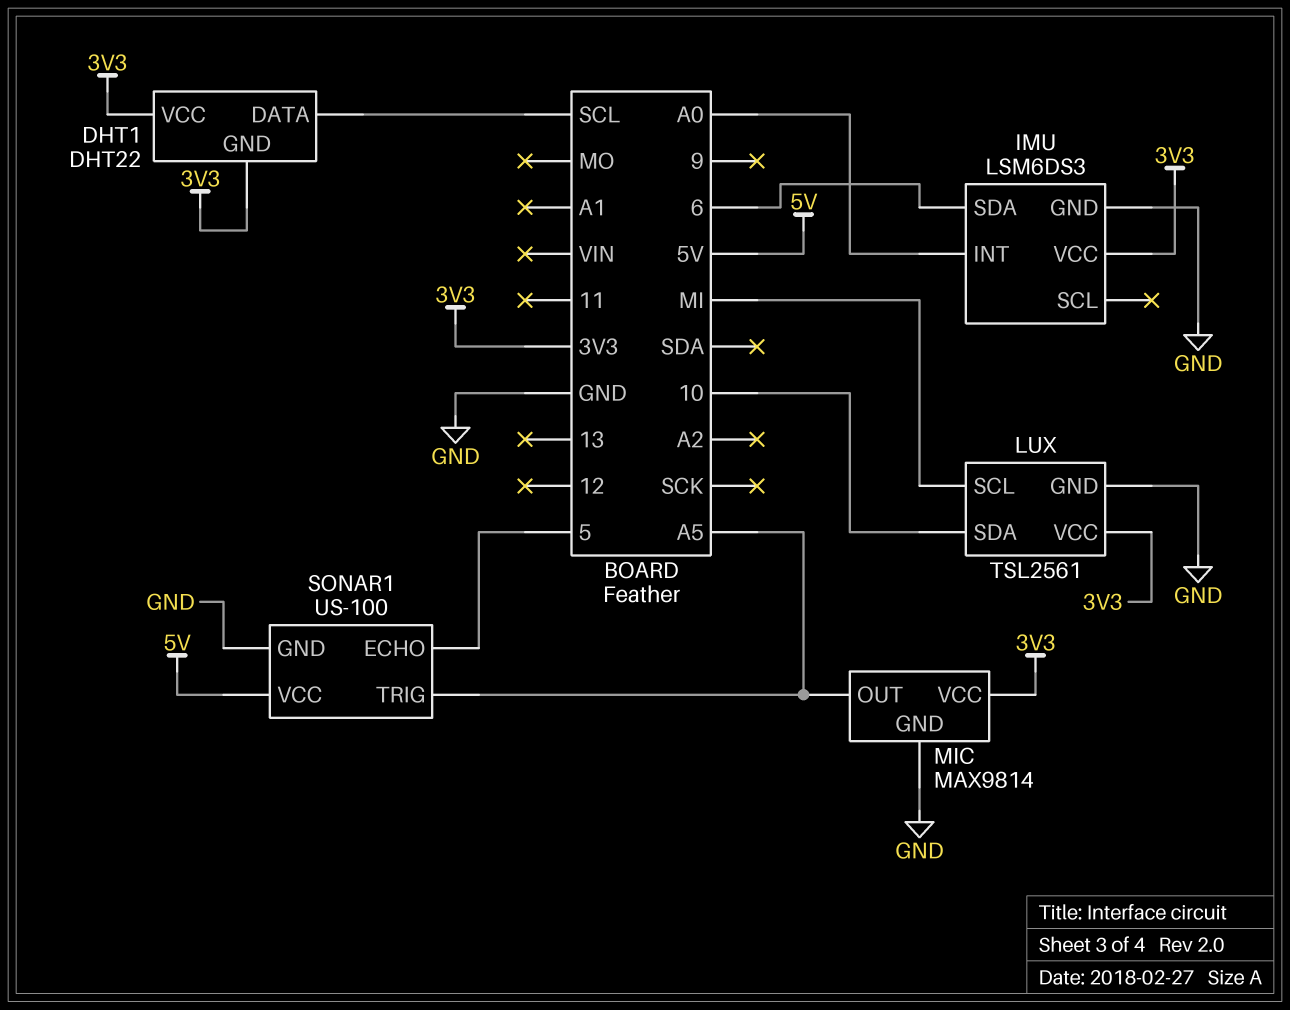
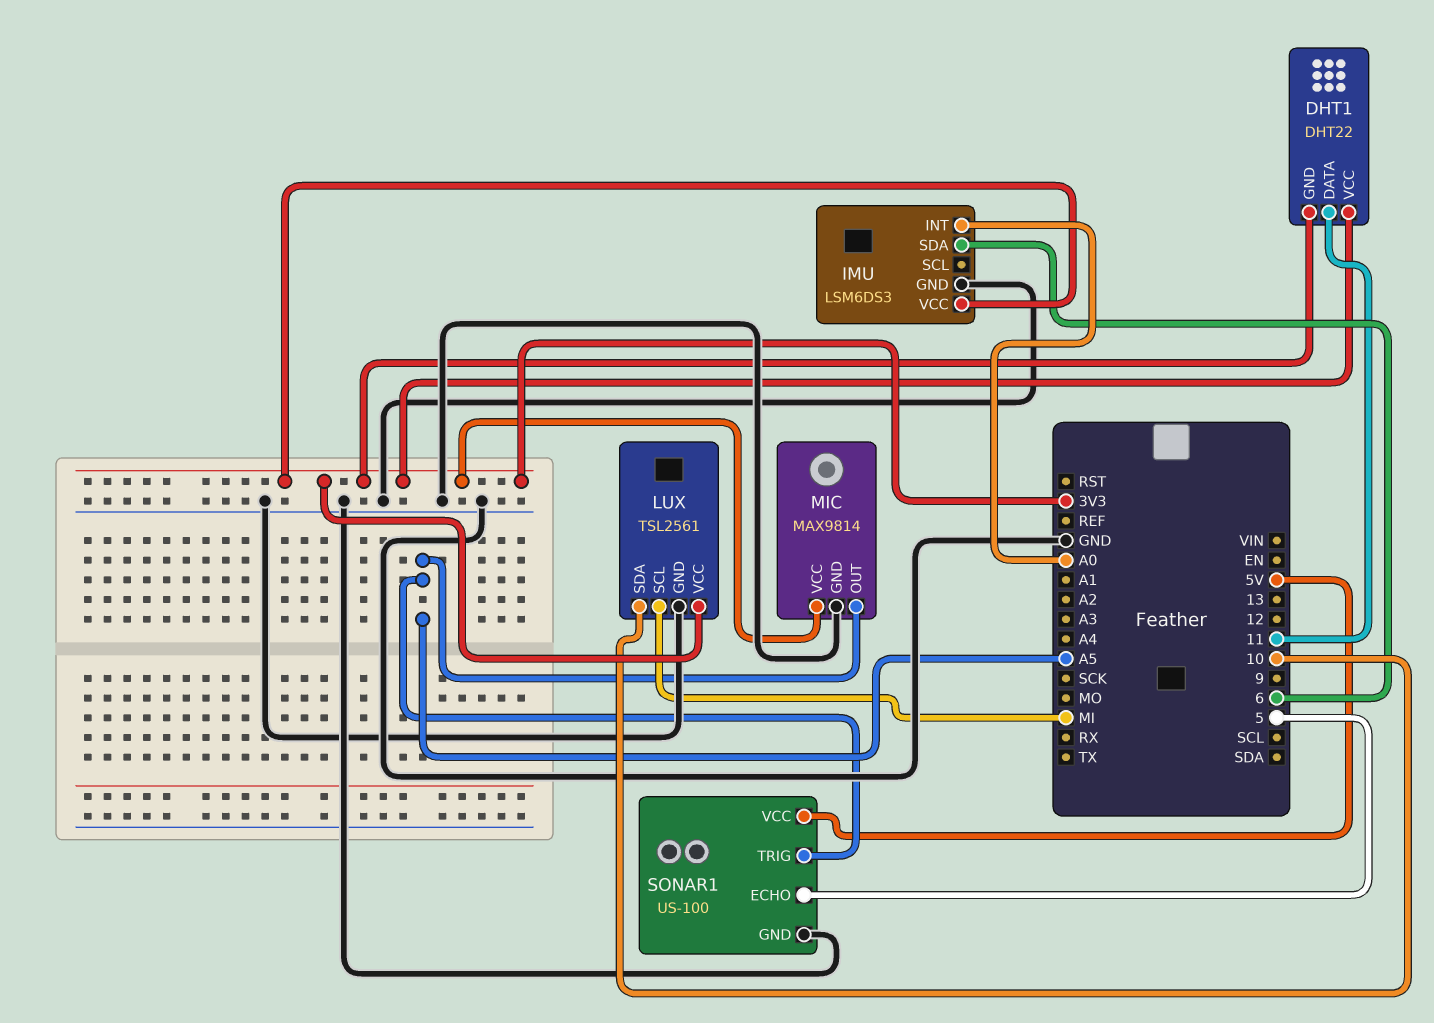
DHT1 pin DATA: SCL -> 11

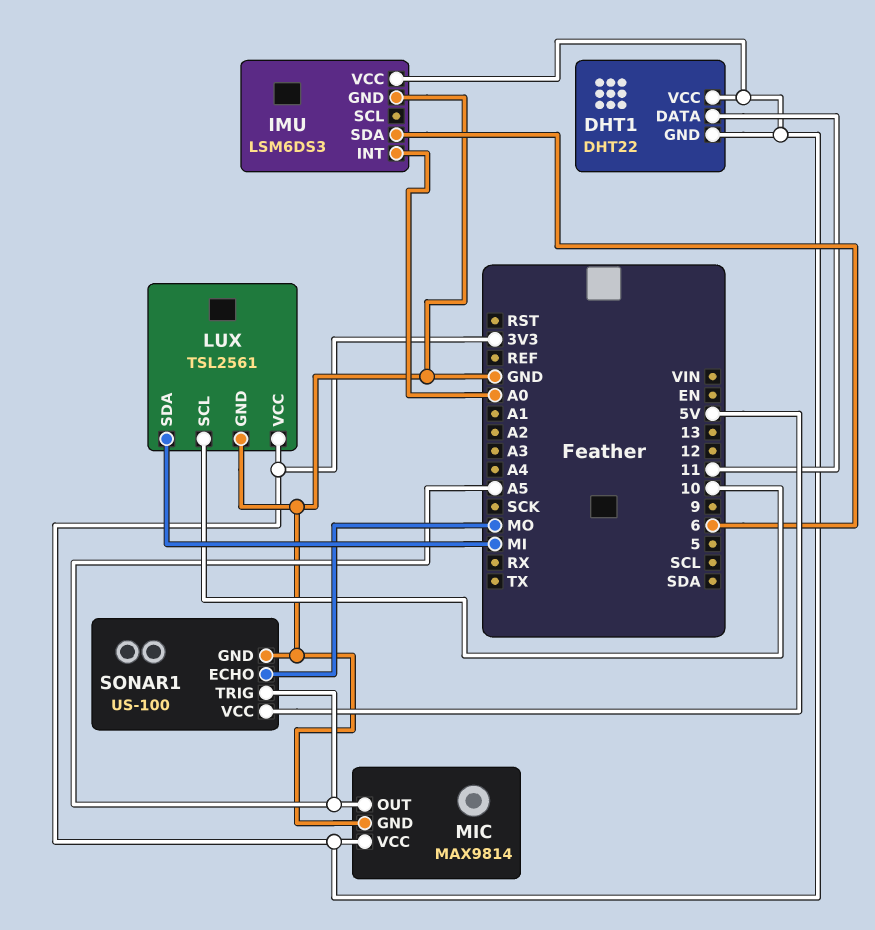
LUX pin SCL: MI -> 10
LUX pin SDA: 10 -> MI
SONAR1 pin ECHO: 5 -> MO

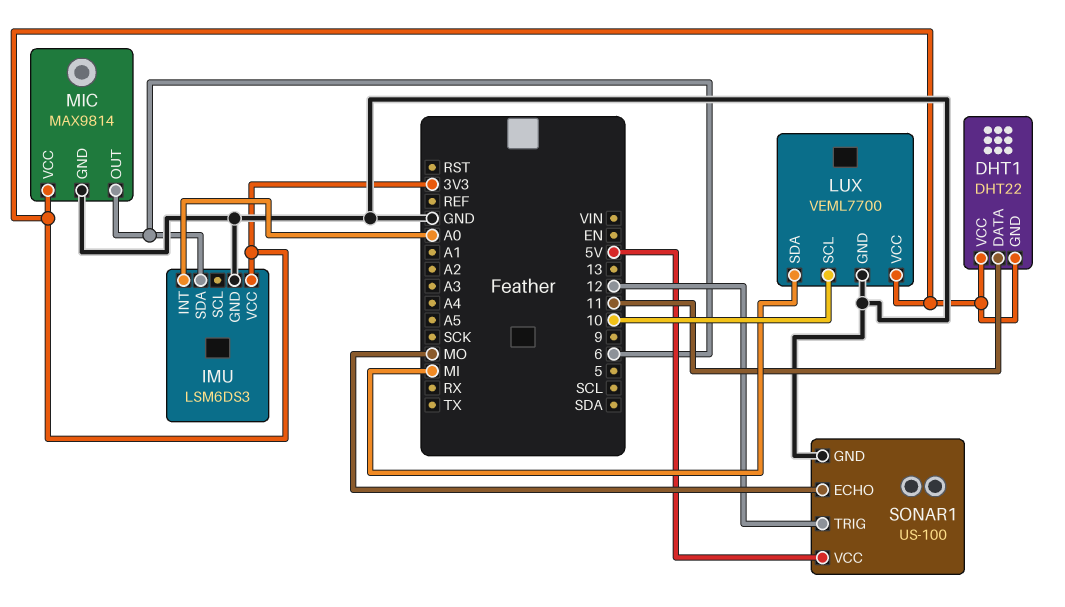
LUX: TSL2561 -> VEML7700
MIC pin OUT: A5 -> 6
SONAR1 pin TRIG: A5 -> 12

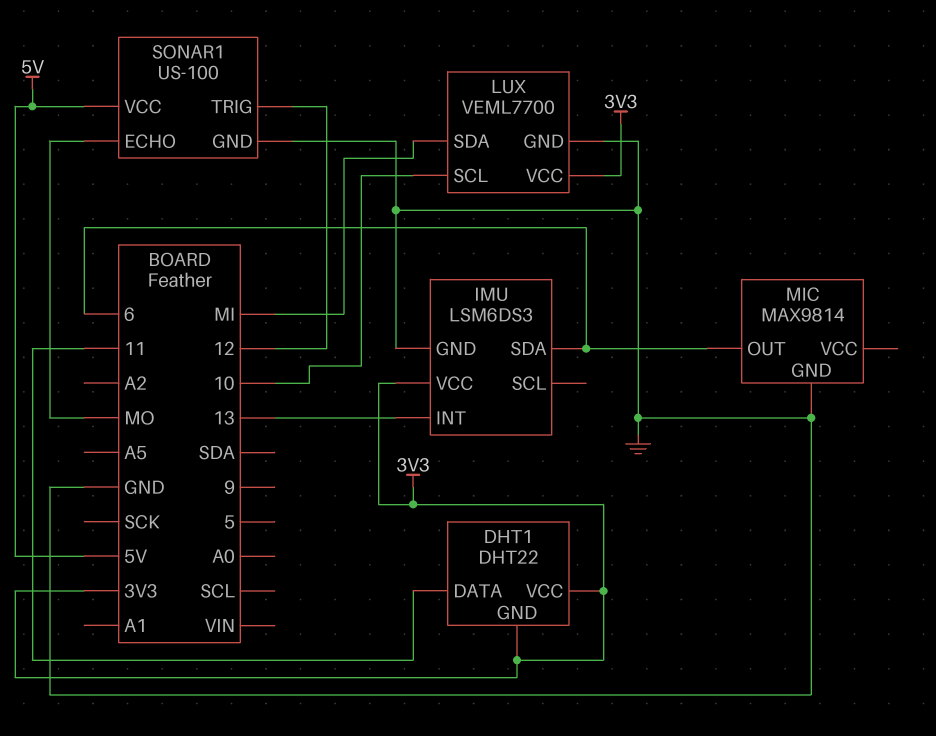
IMU pin INT: A0 -> 13
MIC pin VCC: 3V3 -> none

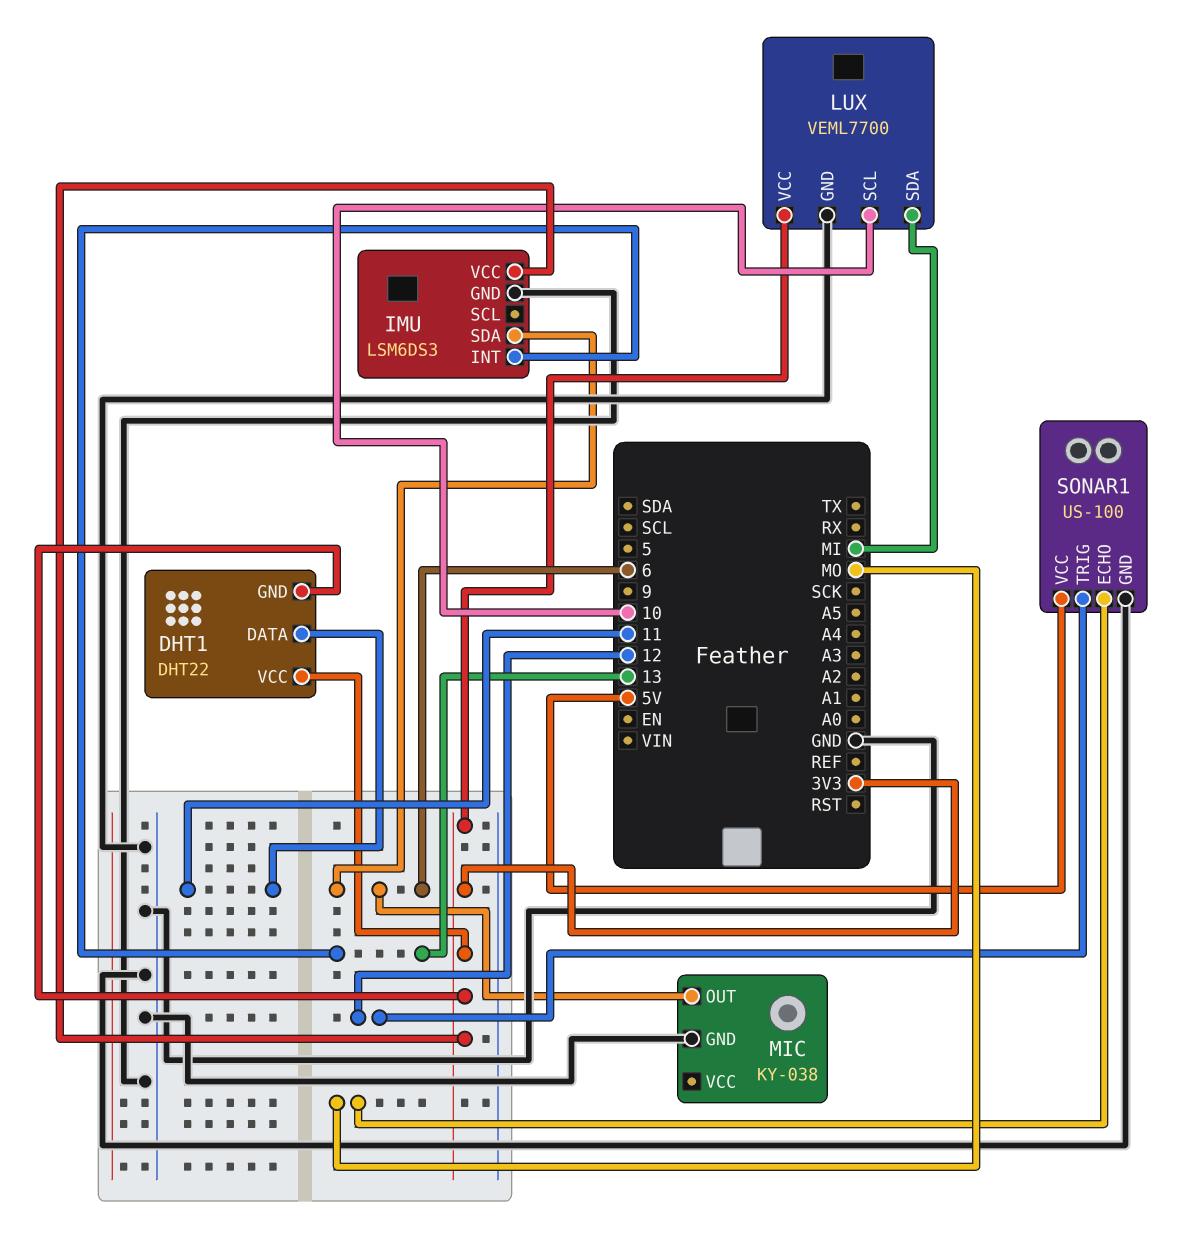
MIC: MAX9814 -> KY-038

